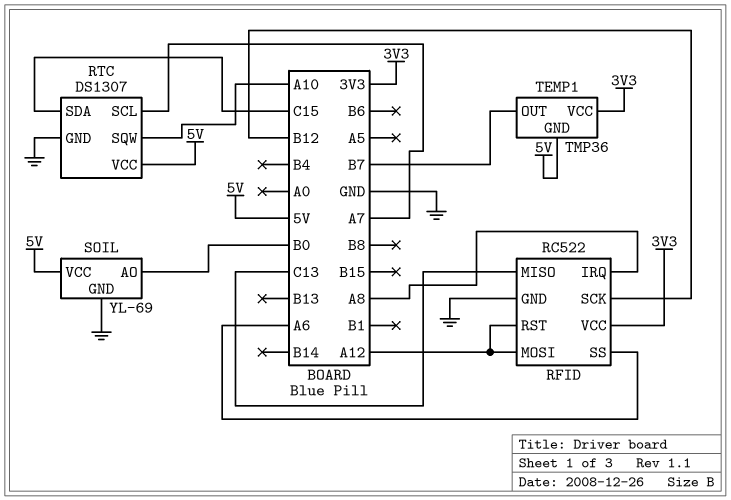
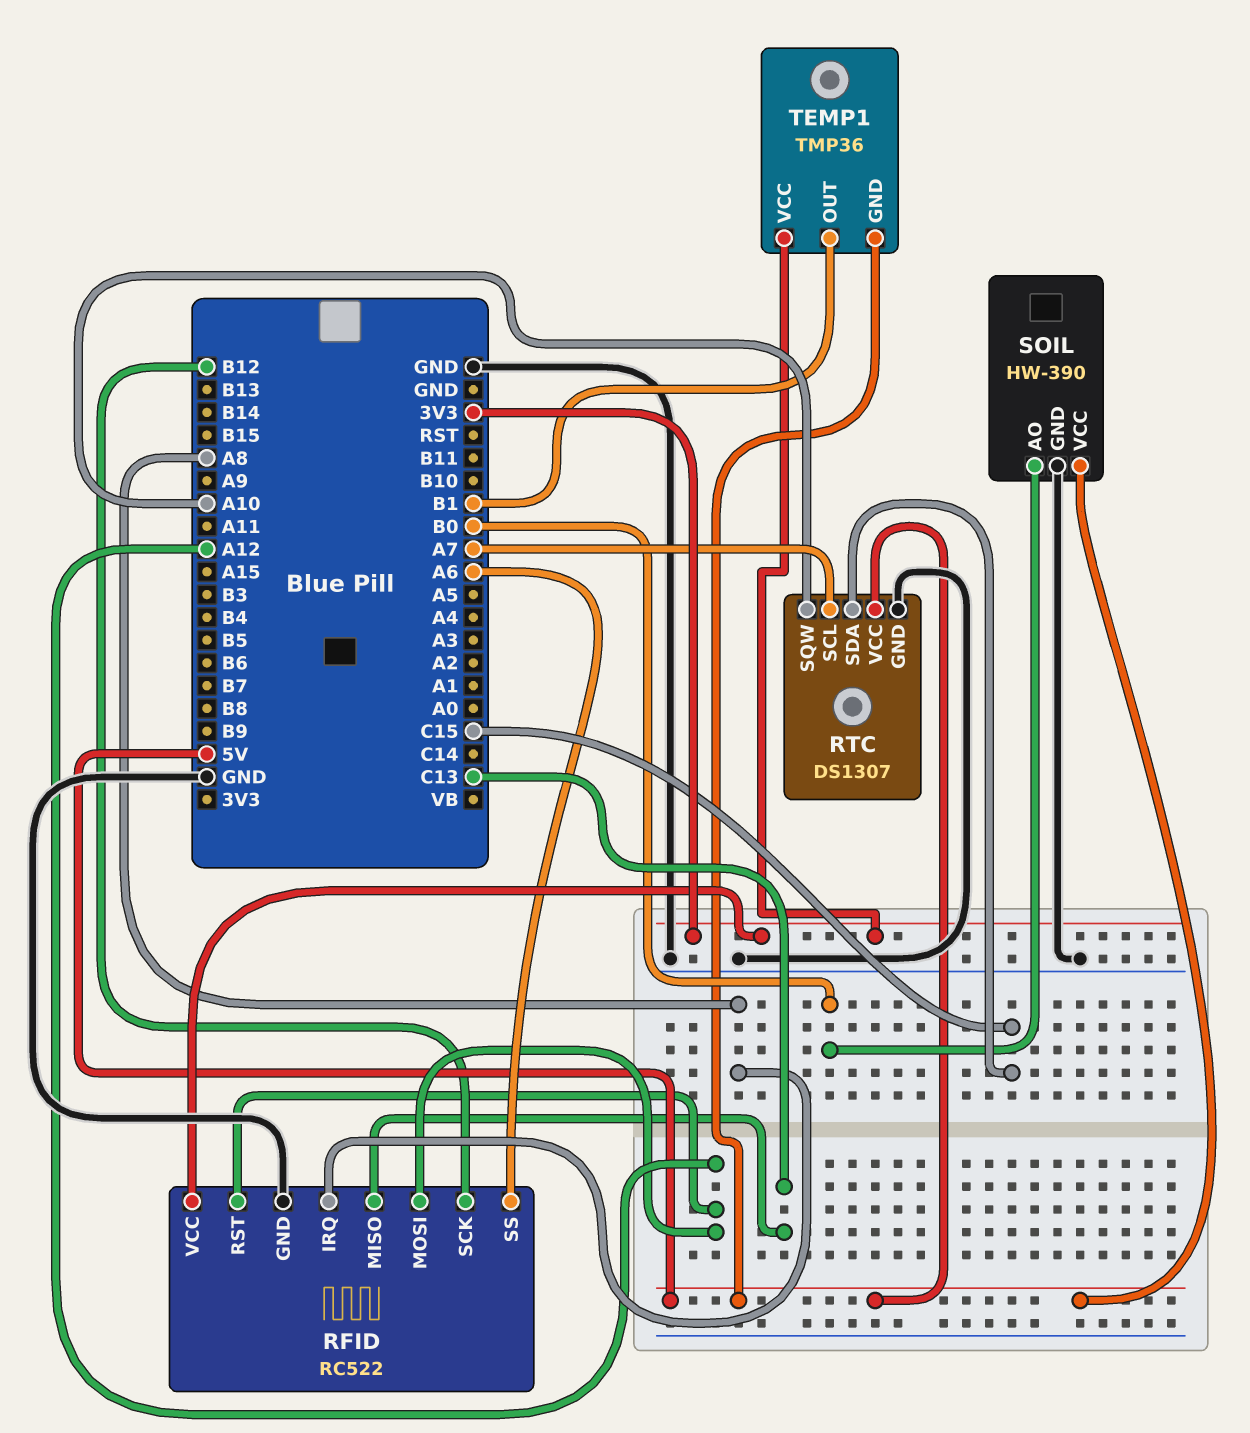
SOIL: YL-69 -> HW-390
TEMP1 pin OUT: B7 -> B1

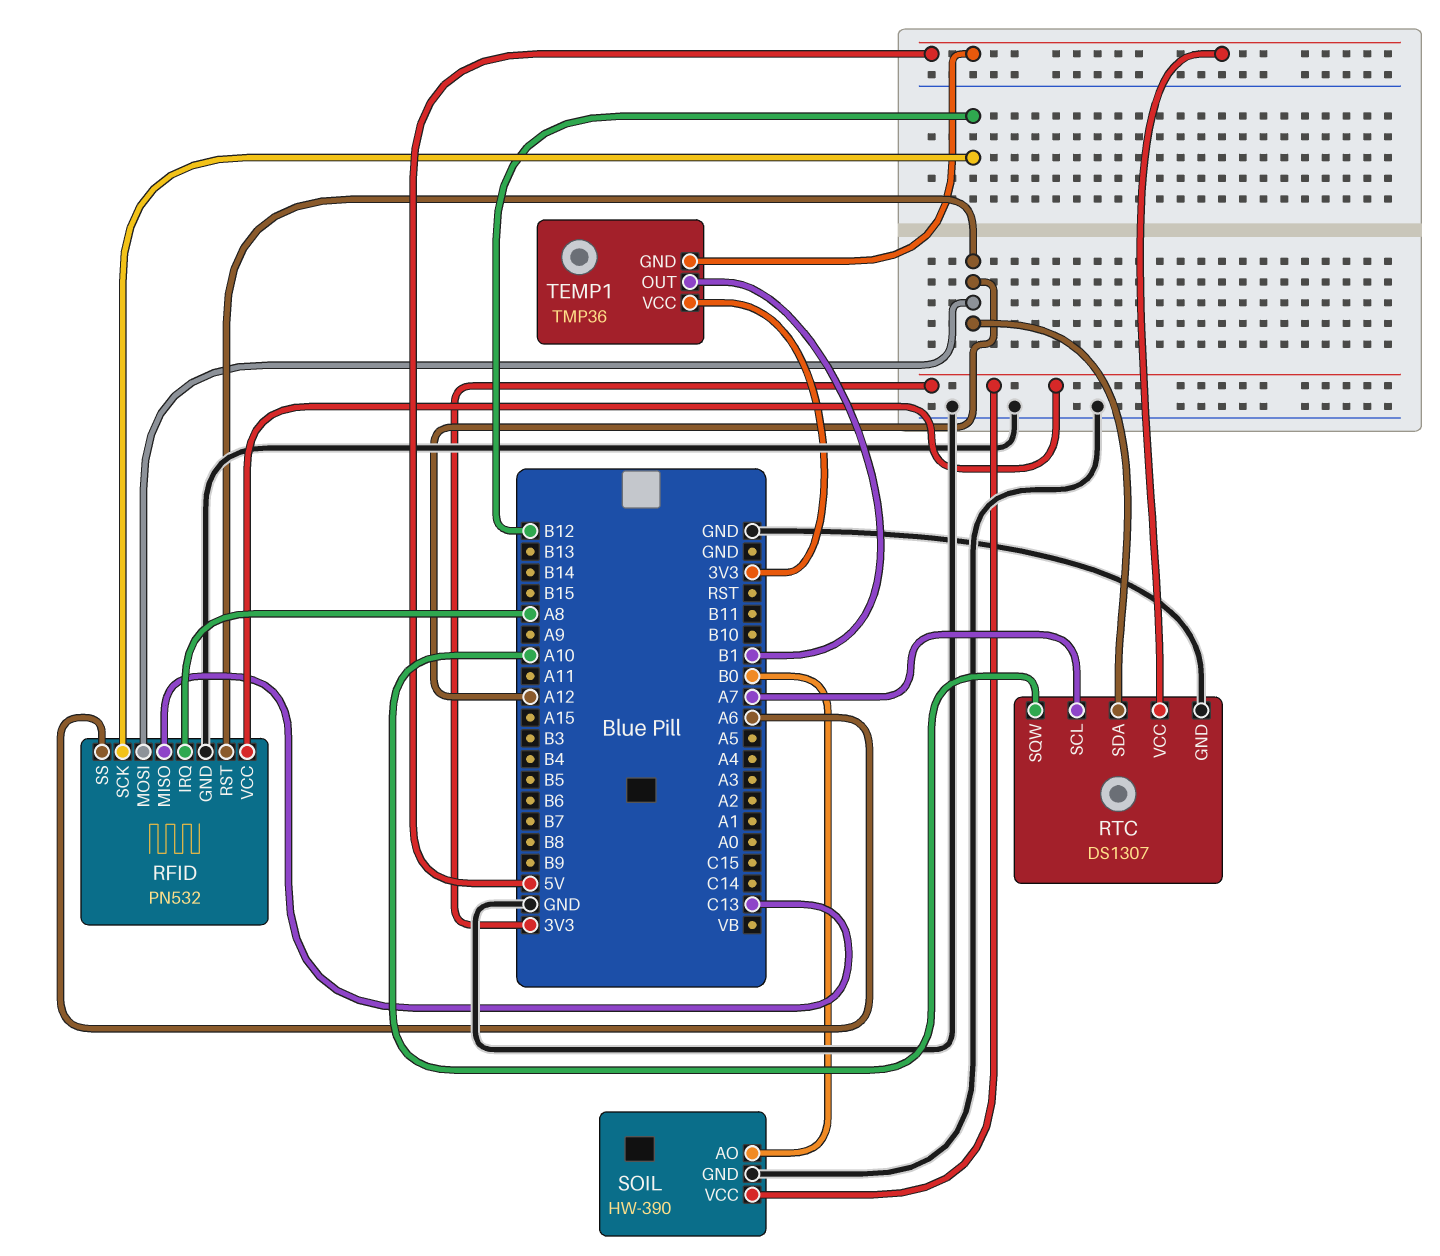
RFID: RC522 -> PN532
RTC pin SDA: C15 -> A12
SOIL pin VCC: 5V -> 3V3

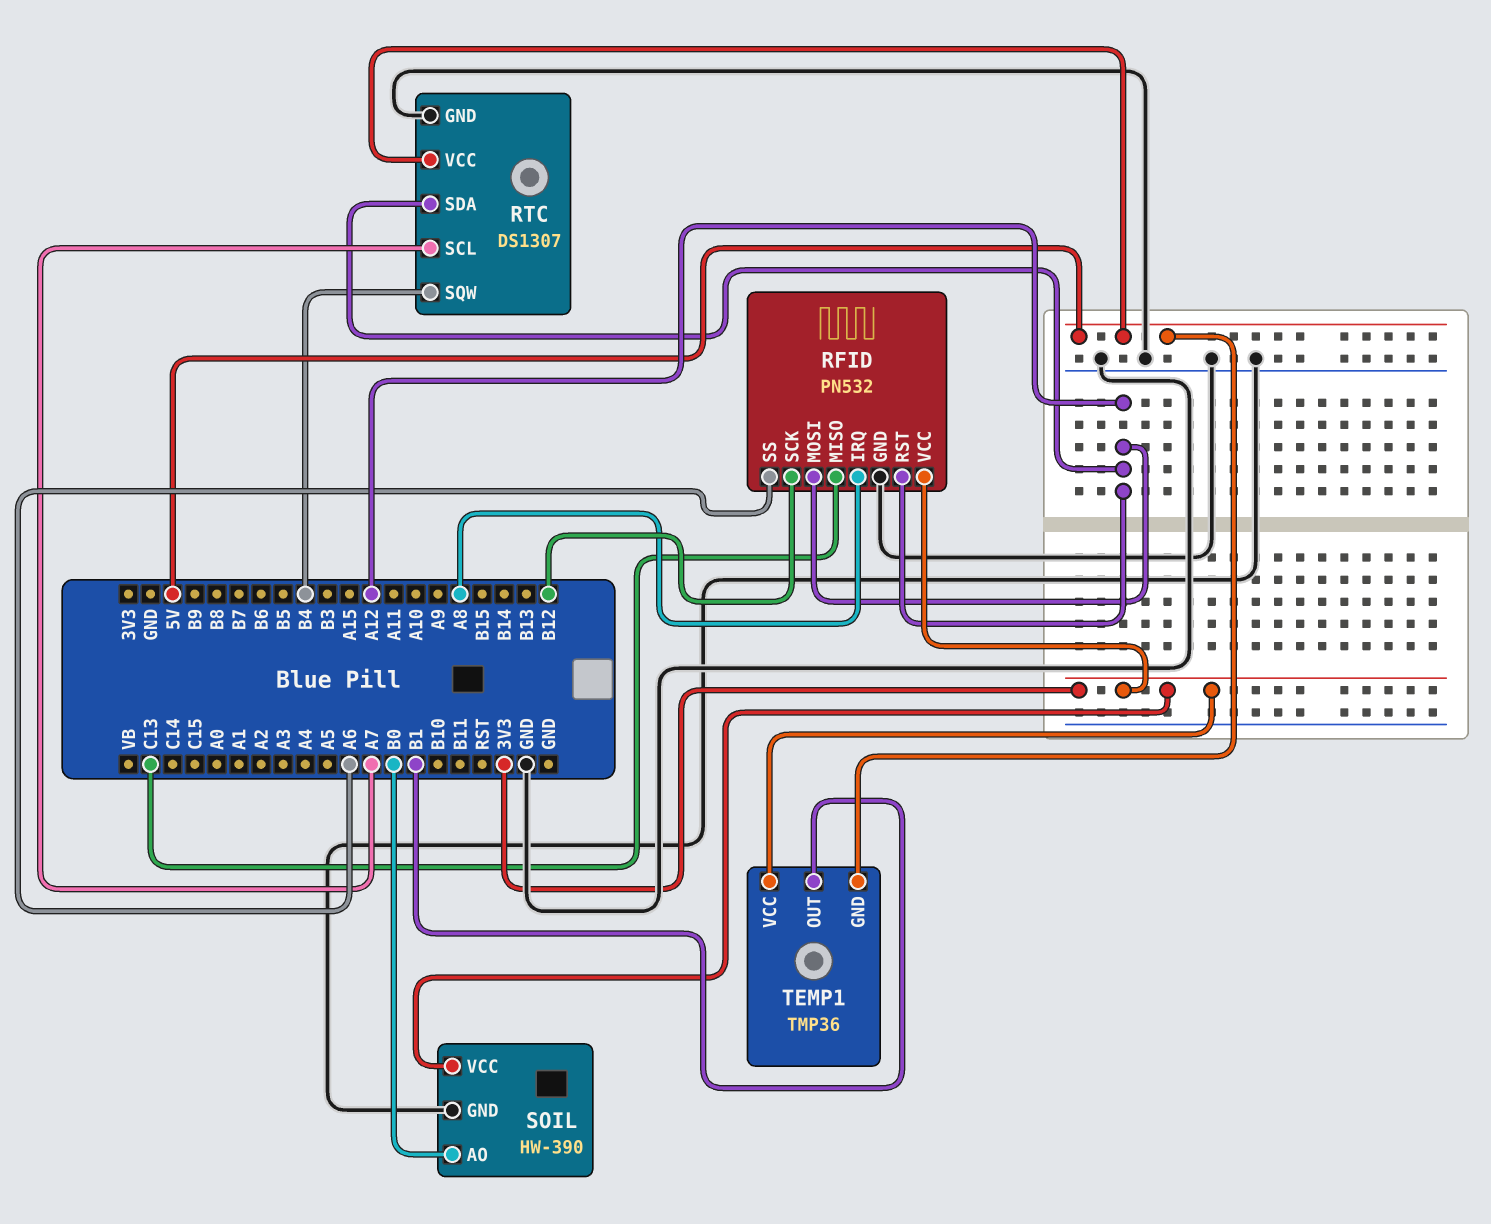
RTC pin SQW: A10 -> B4

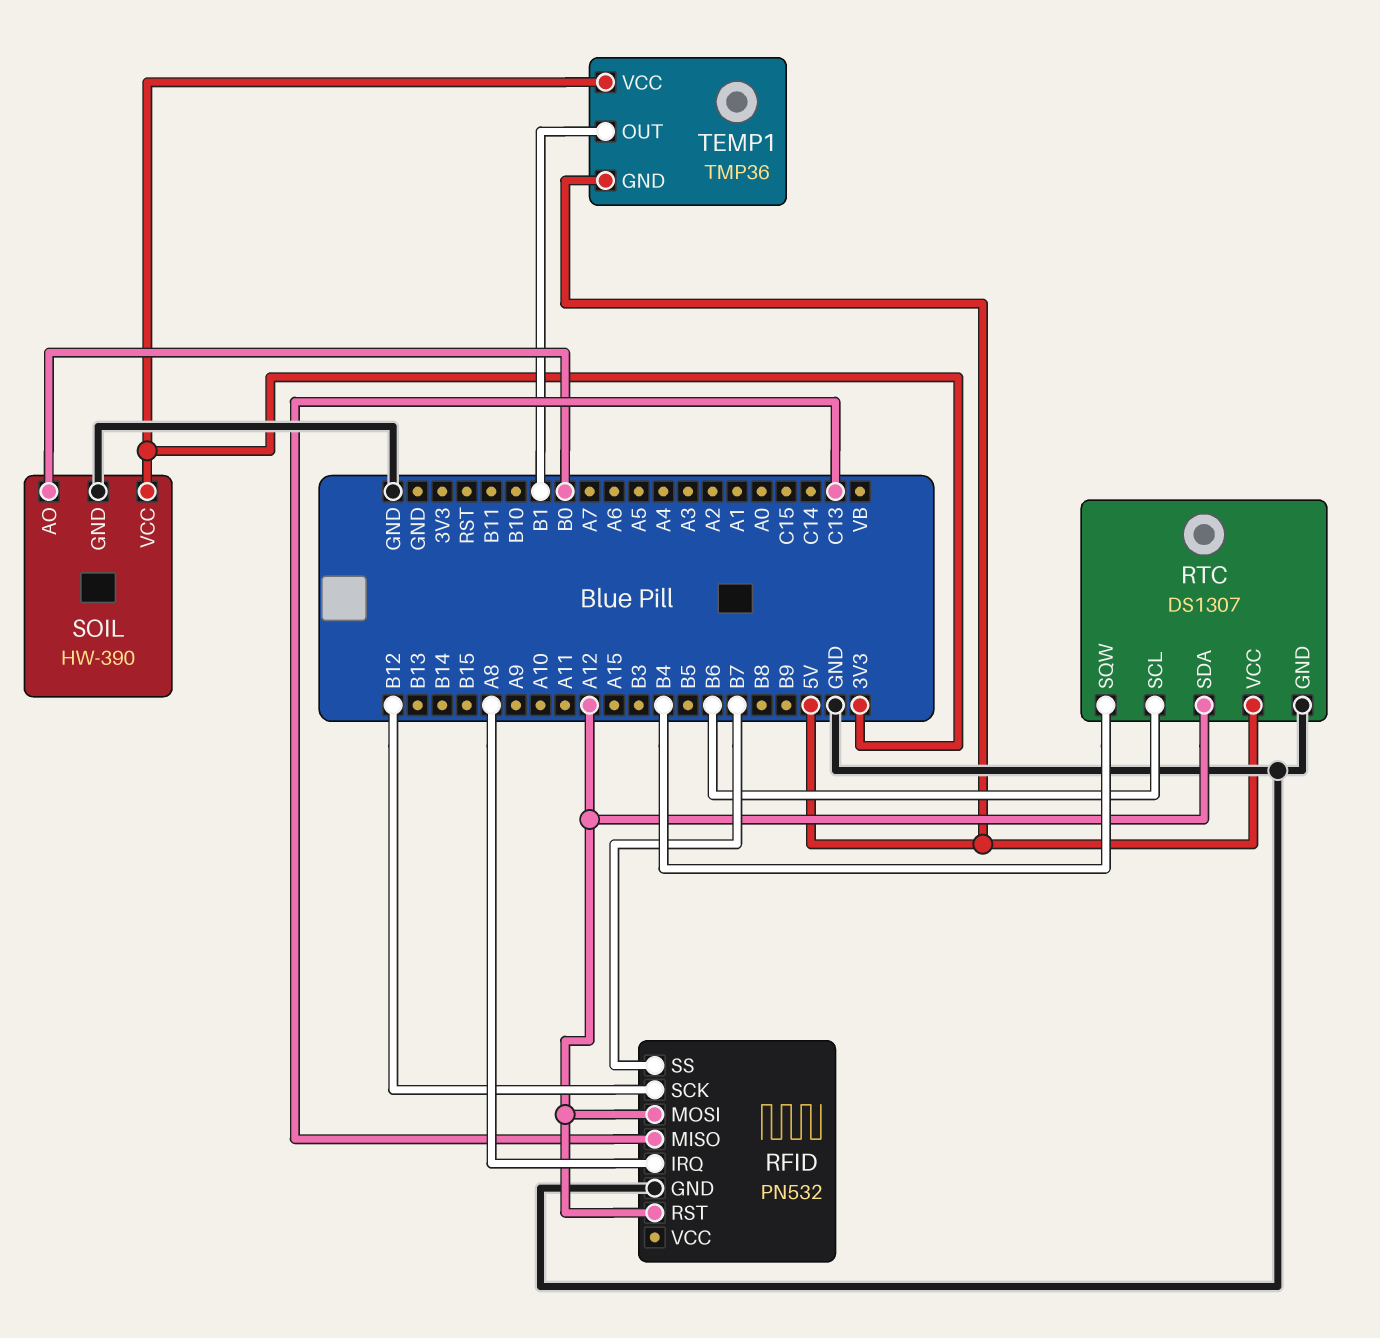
RFID pin SS: A6 -> B7
RFID pin VCC: 3V3 -> none
RTC pin SCL: A7 -> B6

